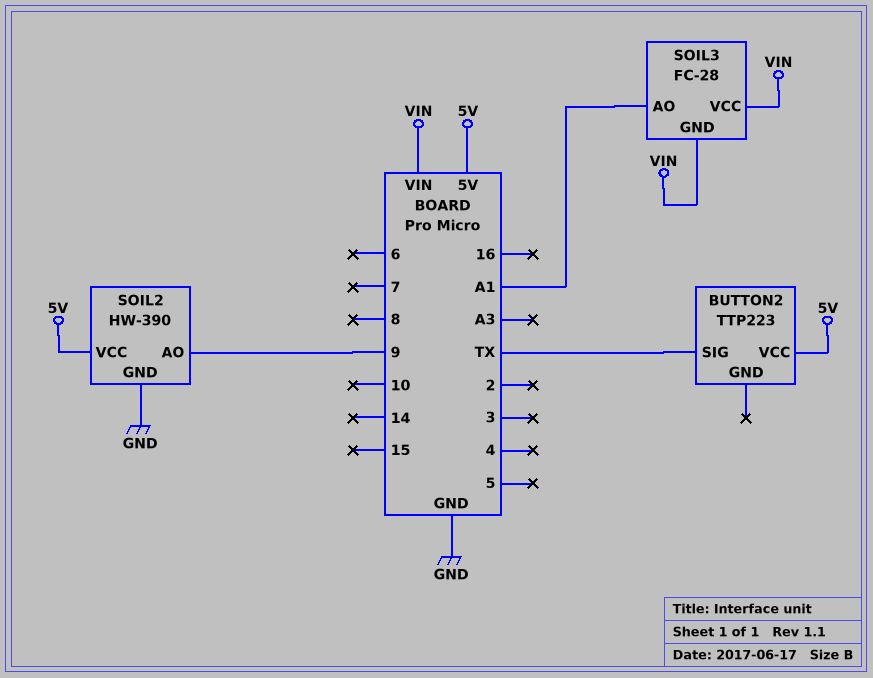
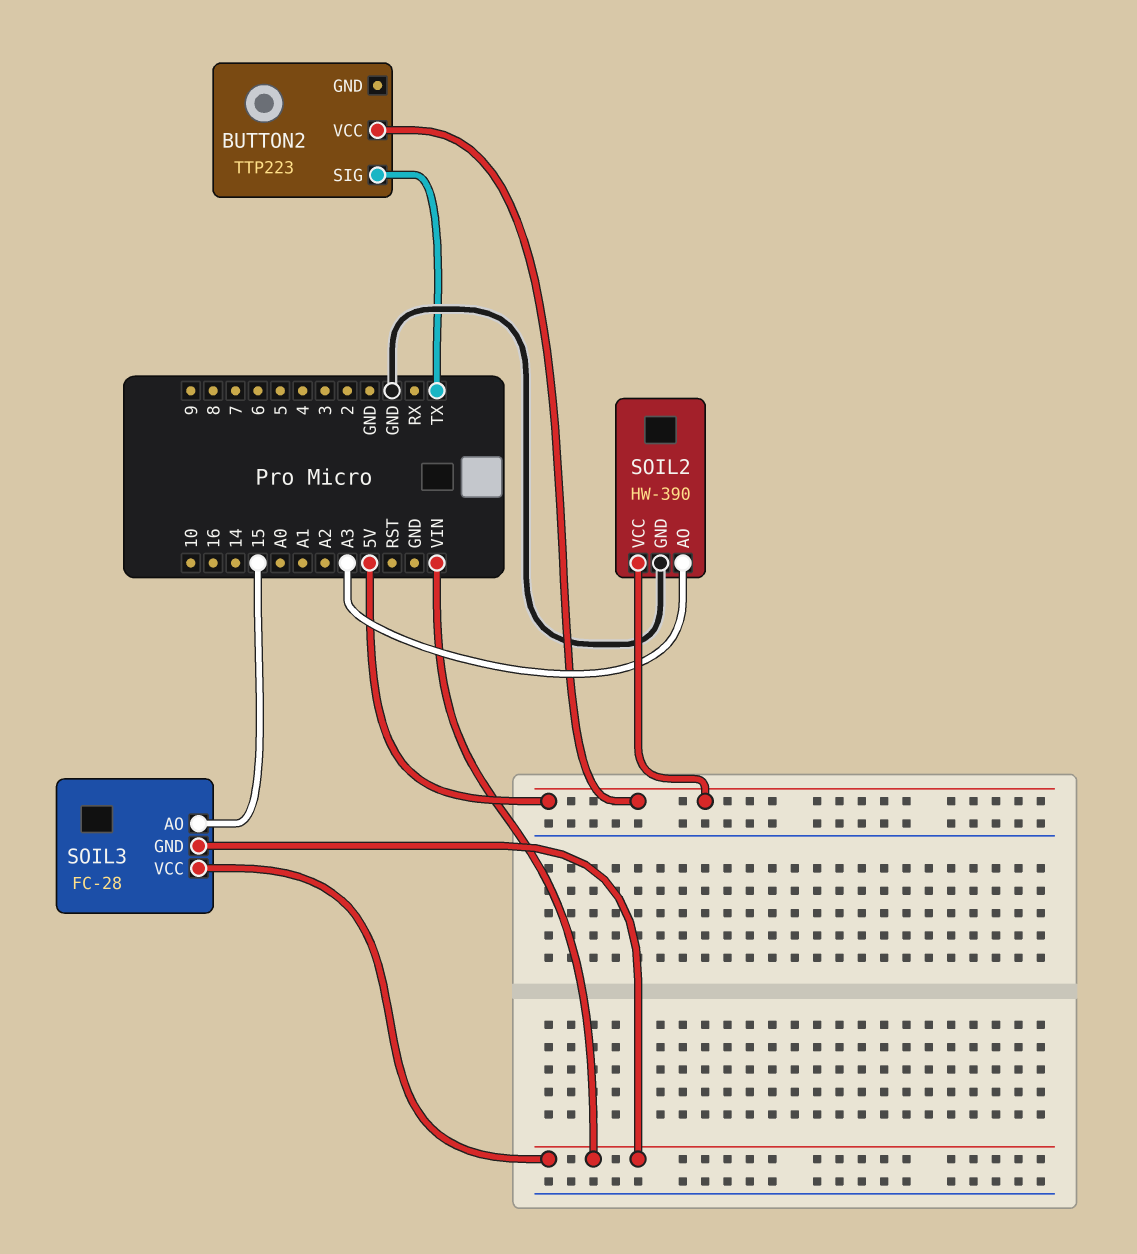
SOIL2 pin AO: 9 -> A3
SOIL3 pin AO: A1 -> 15

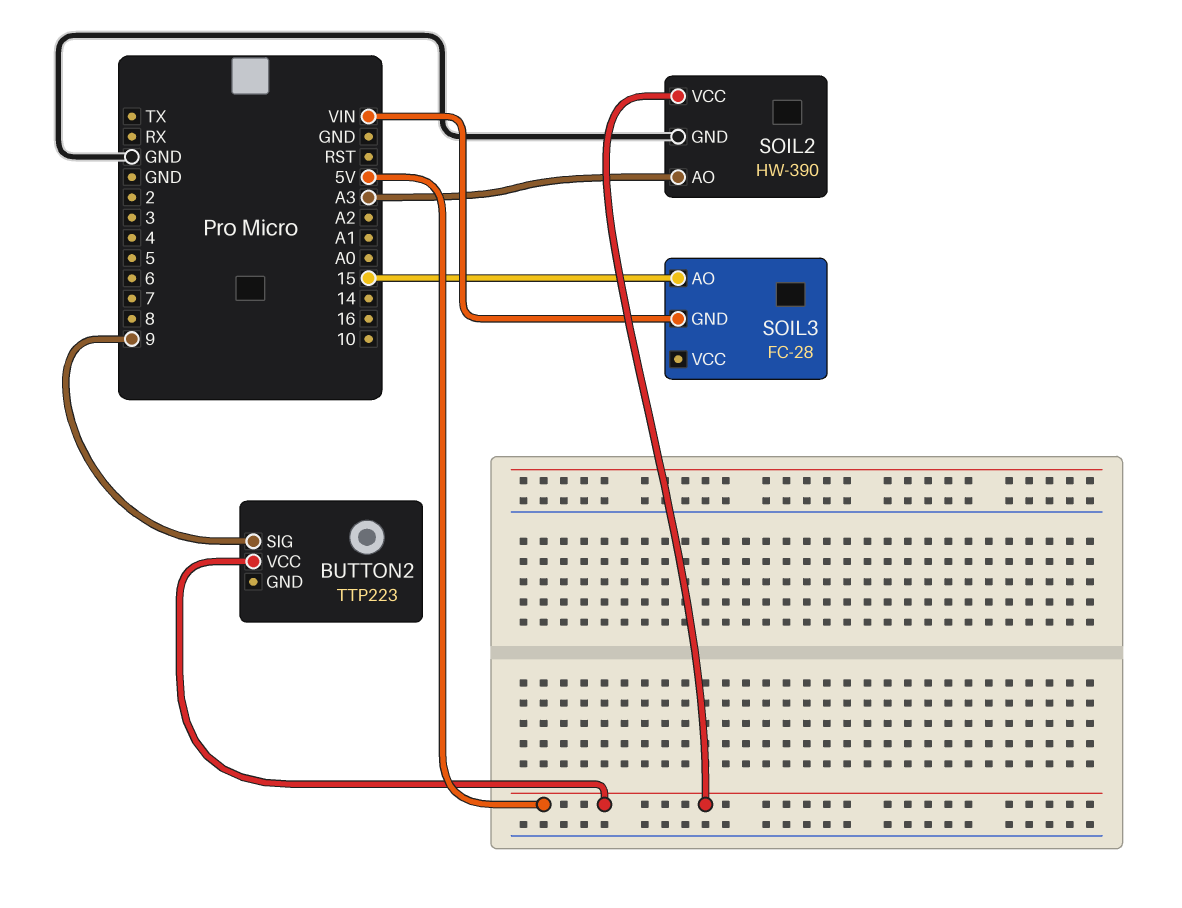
BUTTON2 pin SIG: TX -> 9
SOIL3 pin VCC: VIN -> none

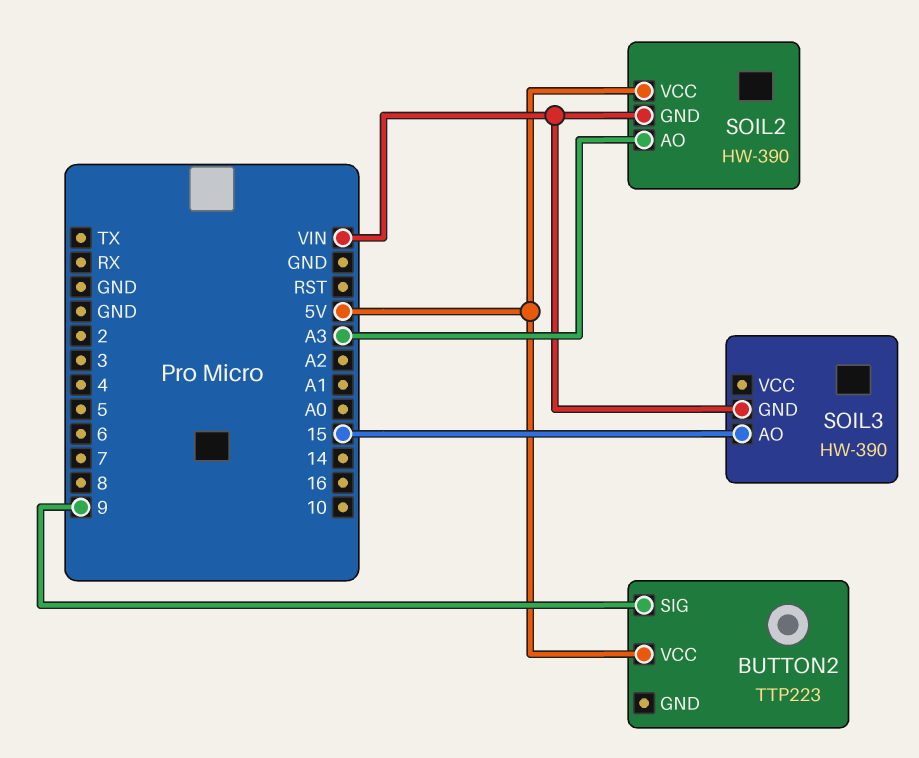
SOIL2 pin GND: GND -> VIN
SOIL3: FC-28 -> HW-390

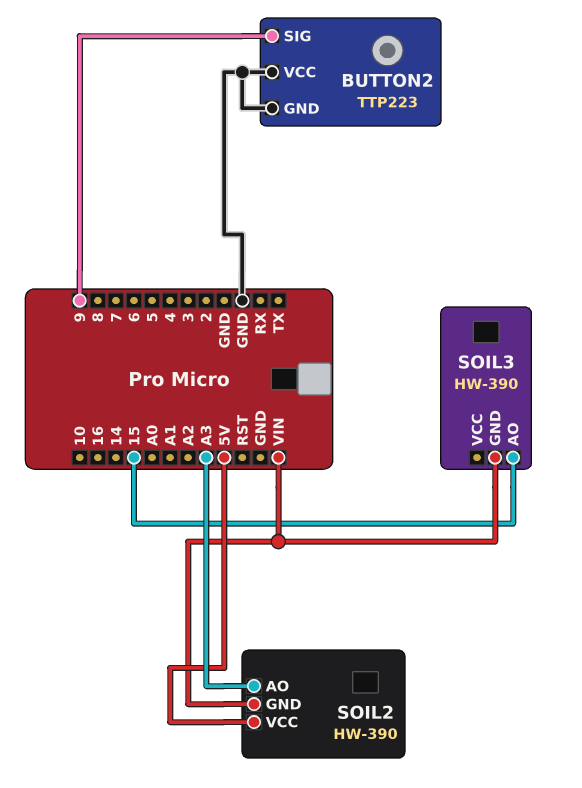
BUTTON2 pin GND: none -> GND
BUTTON2 pin VCC: 5V -> GND

